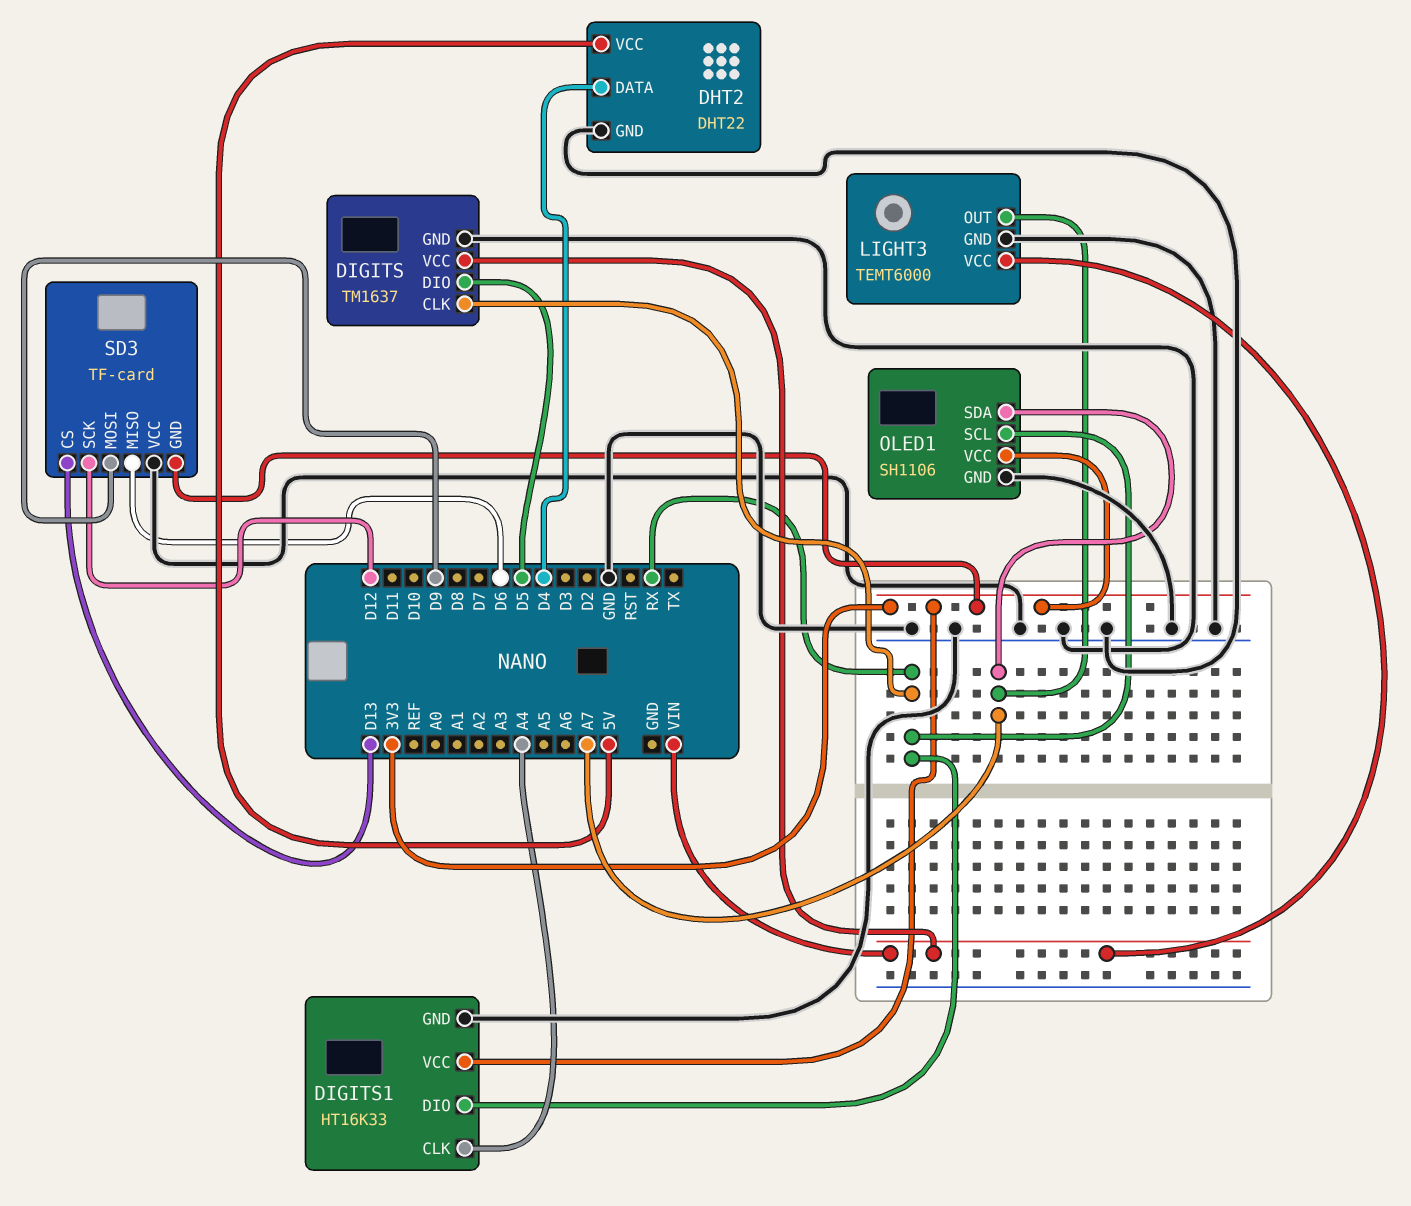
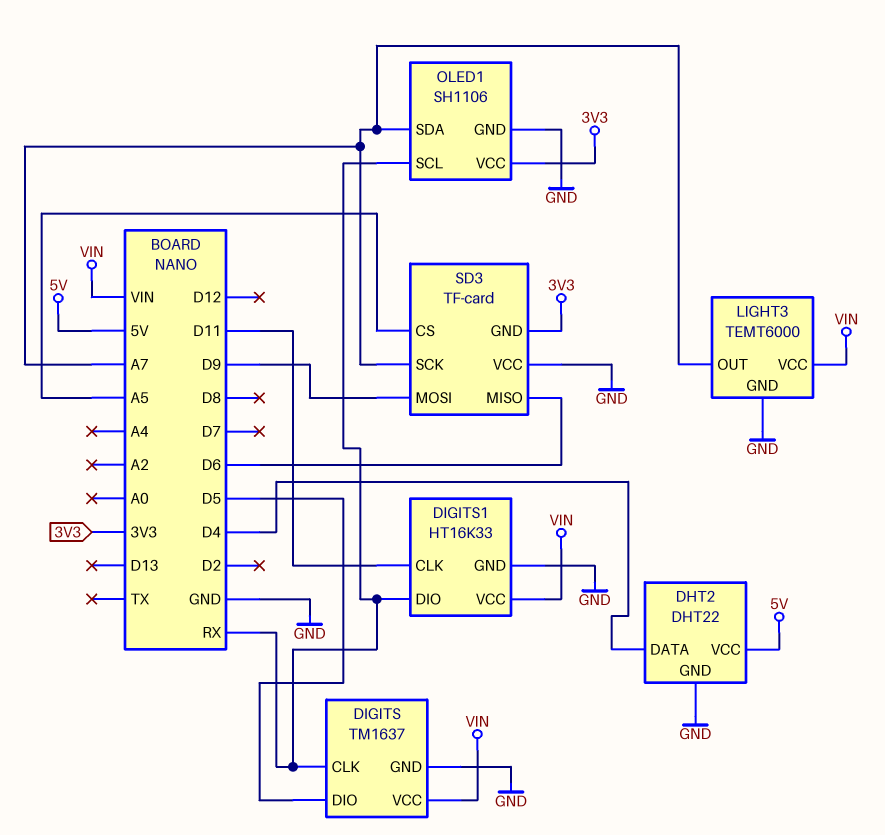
DIGITS1 pin CLK: A4 -> D11
DIGITS1 pin VCC: 3V3 -> VIN
SD3 pin CS: D13 -> A5
SD3 pin SCK: D12 -> A7

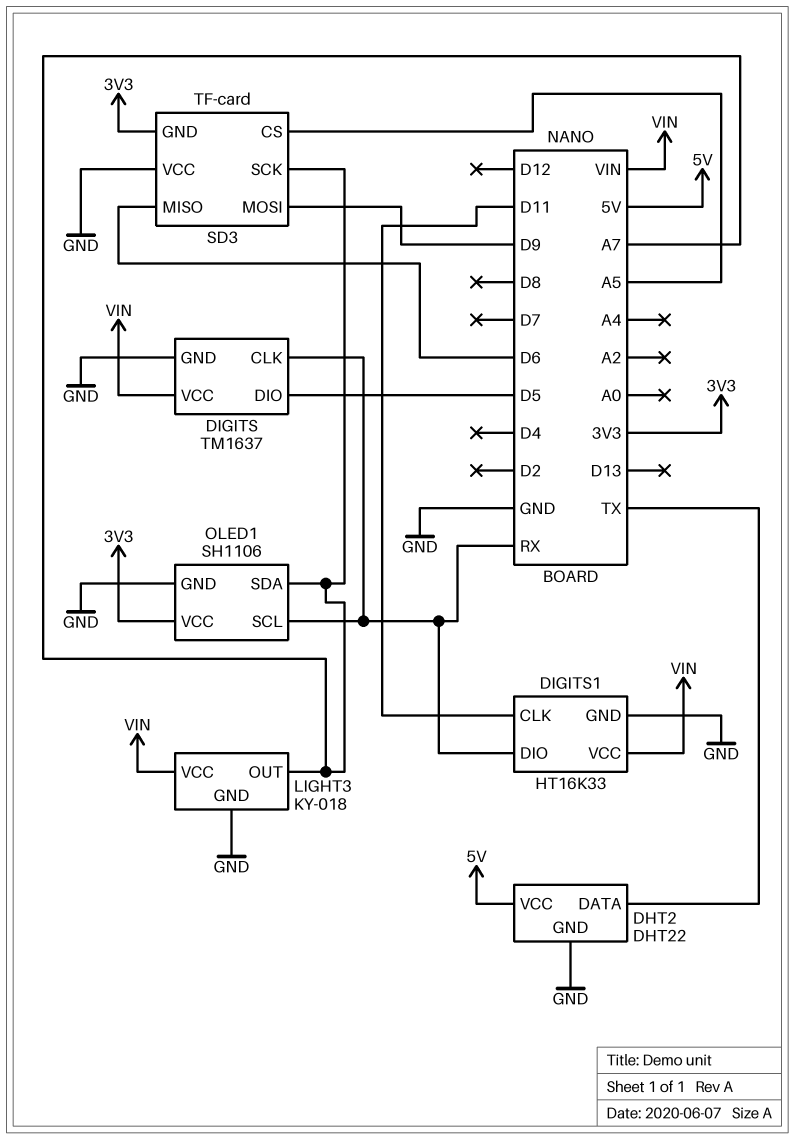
DHT2 pin DATA: D4 -> TX
LIGHT3: TEMT6000 -> KY-018

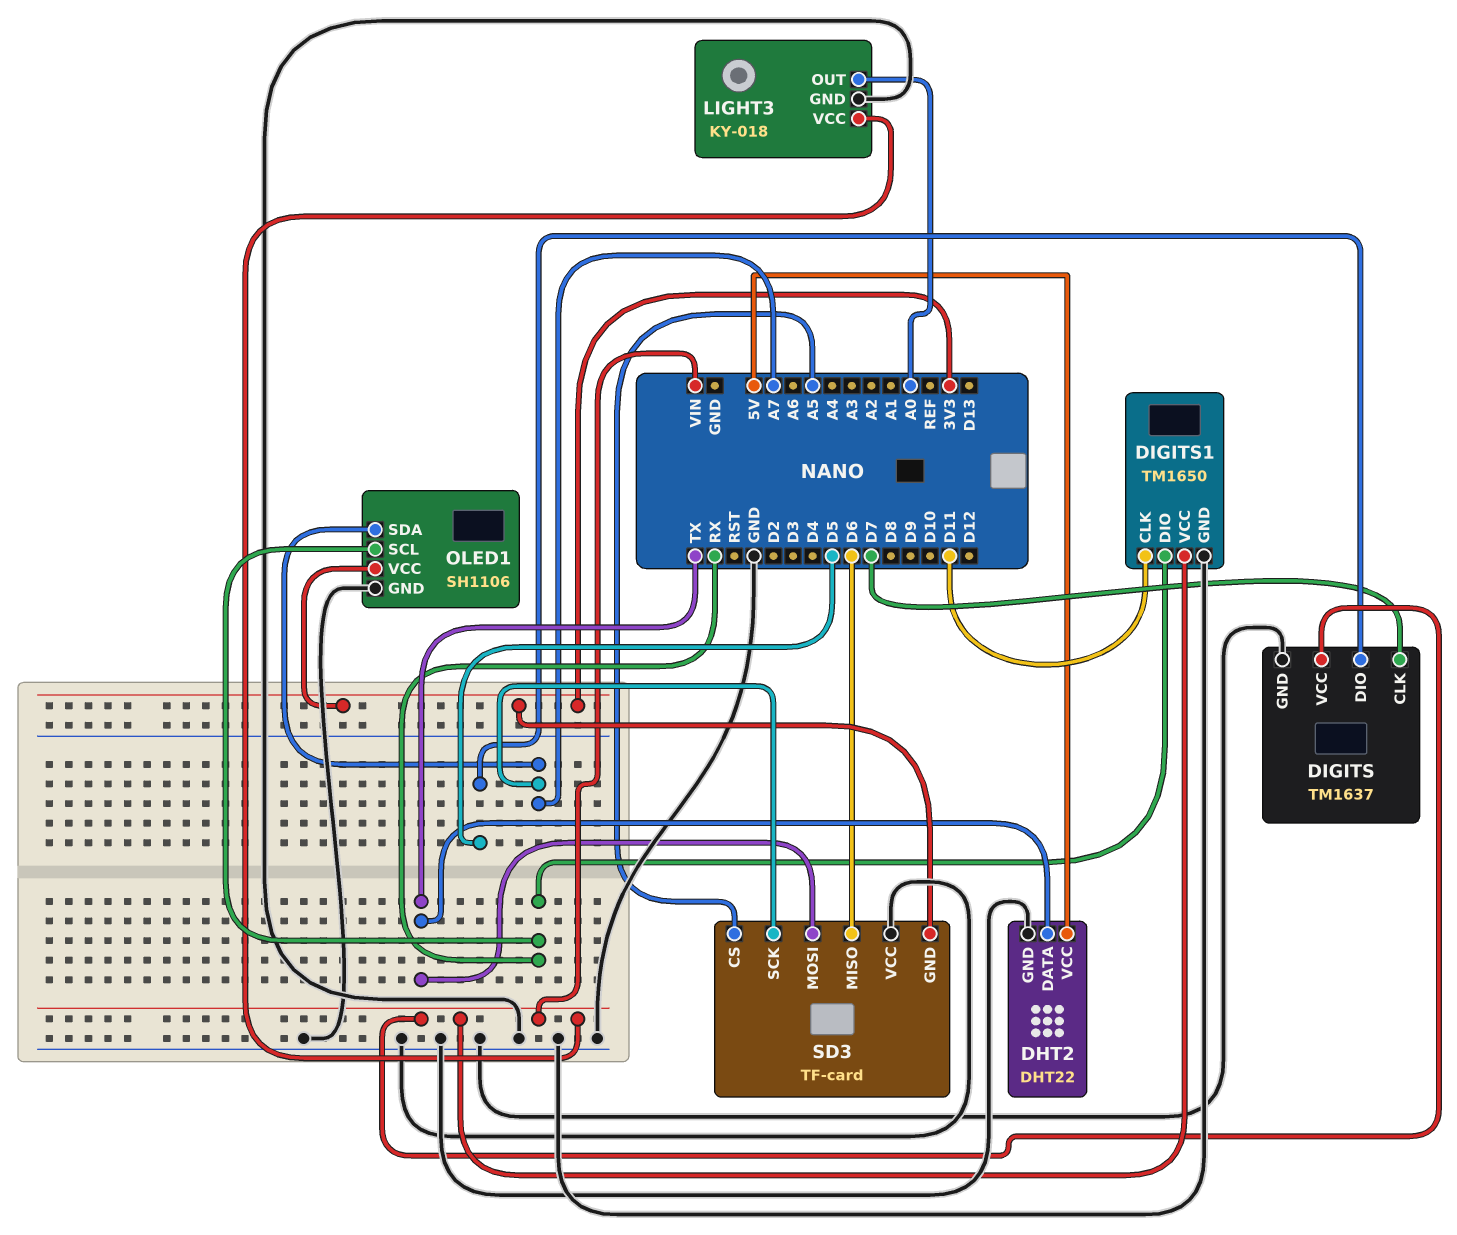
DIGITS pin CLK: RX -> D7
DIGITS1: HT16K33 -> TM1650
LIGHT3 pin OUT: A7 -> A0
SD3 pin MOSI: D9 -> TX

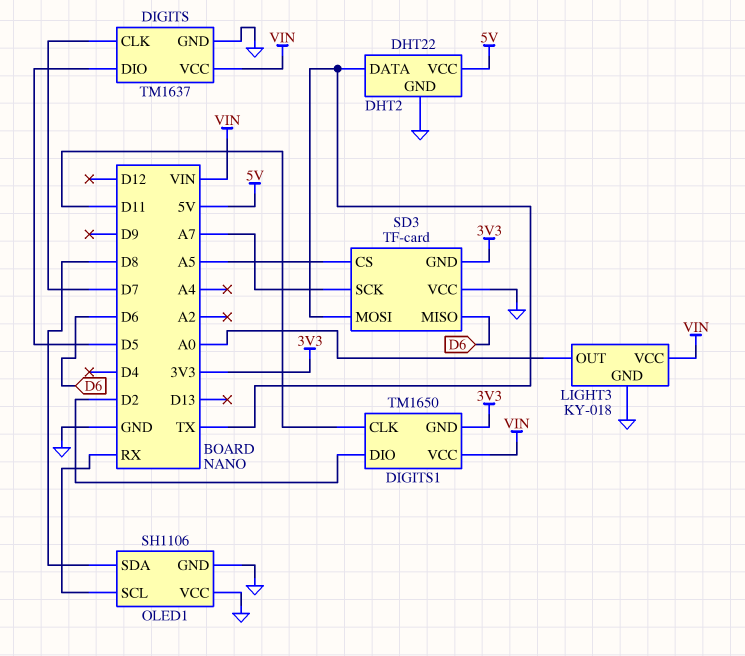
DIGITS1 pin DIO: RX -> D2
DIGITS1 pin GND: GND -> 3V3
OLED1 pin SDA: A7 -> D8
OLED1 pin VCC: 3V3 -> GND

